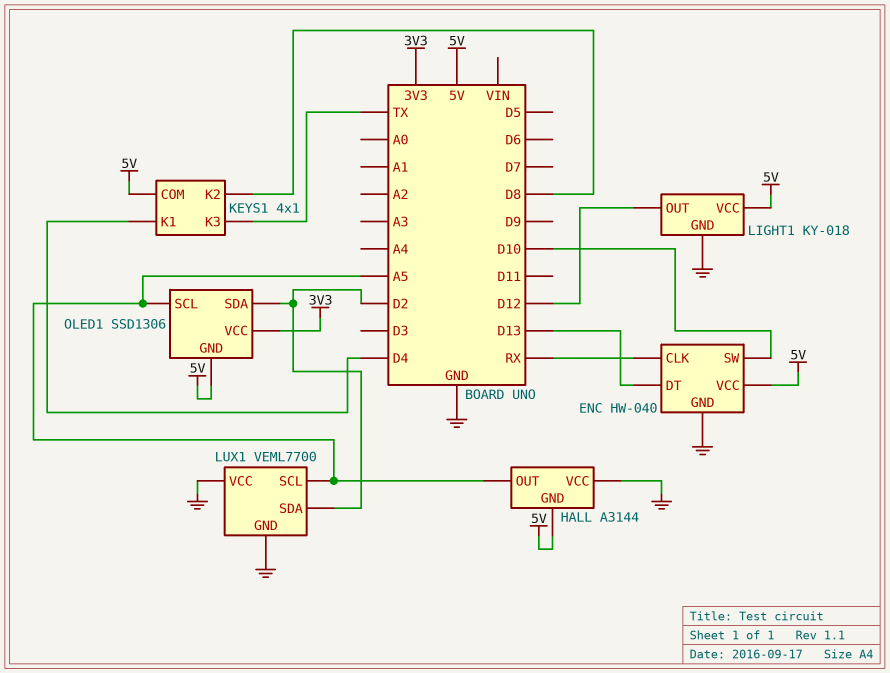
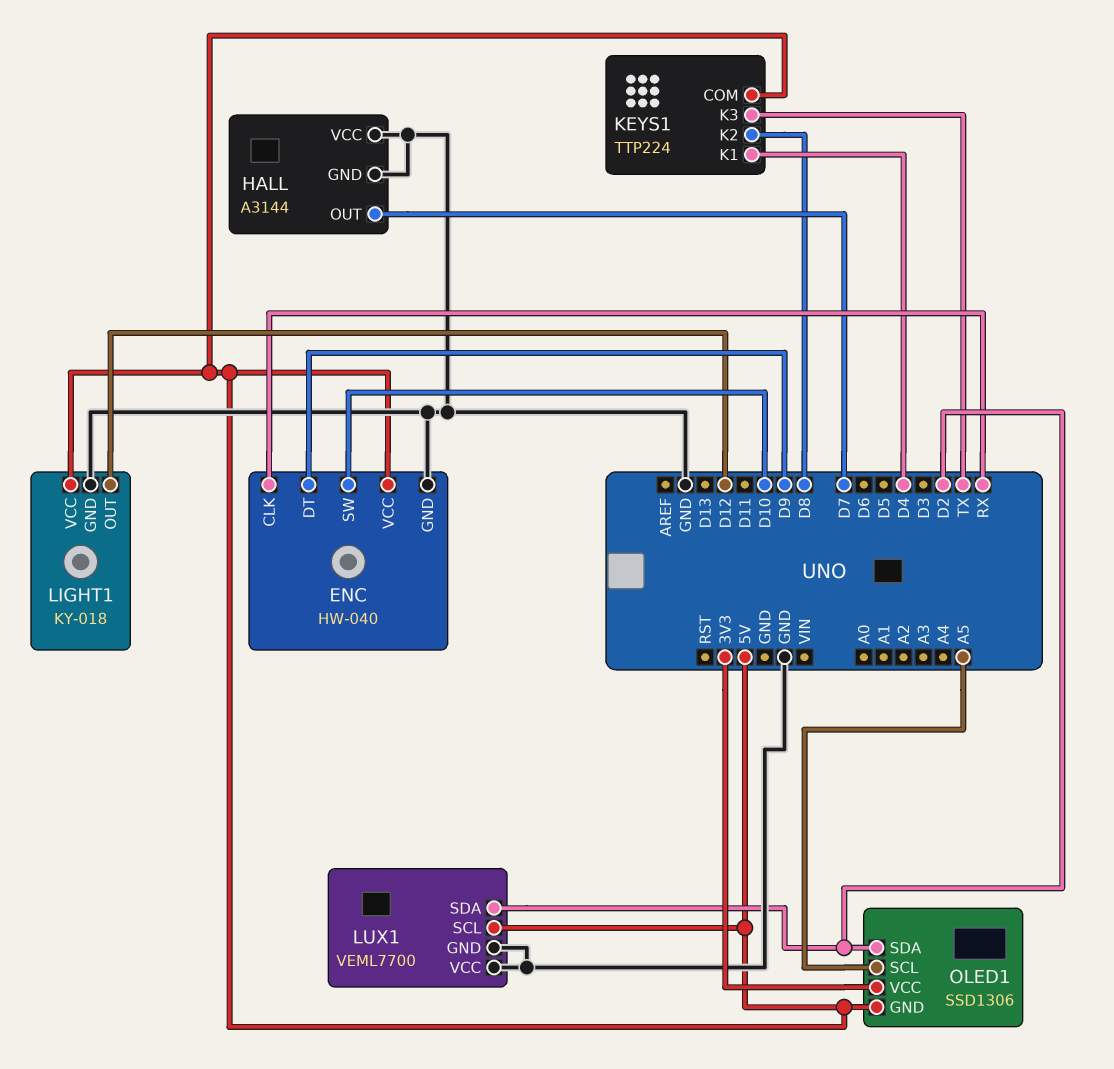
ENC pin DT: D13 -> D9
HALL pin GND: 5V -> GND
HALL pin OUT: A5 -> D7
KEYS1: 4x1 -> TTP224
LUX1 pin SCL: A5 -> 5V

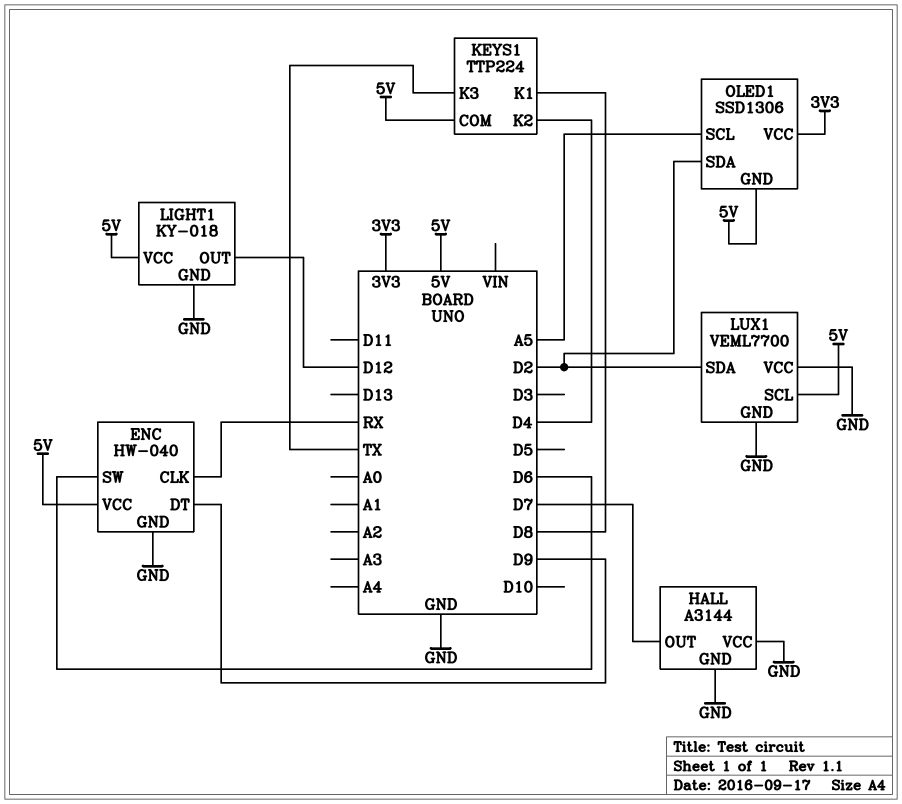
ENC pin SW: D10 -> D6
KEYS1 pin K1: D4 -> D8
KEYS1 pin K2: D8 -> D4

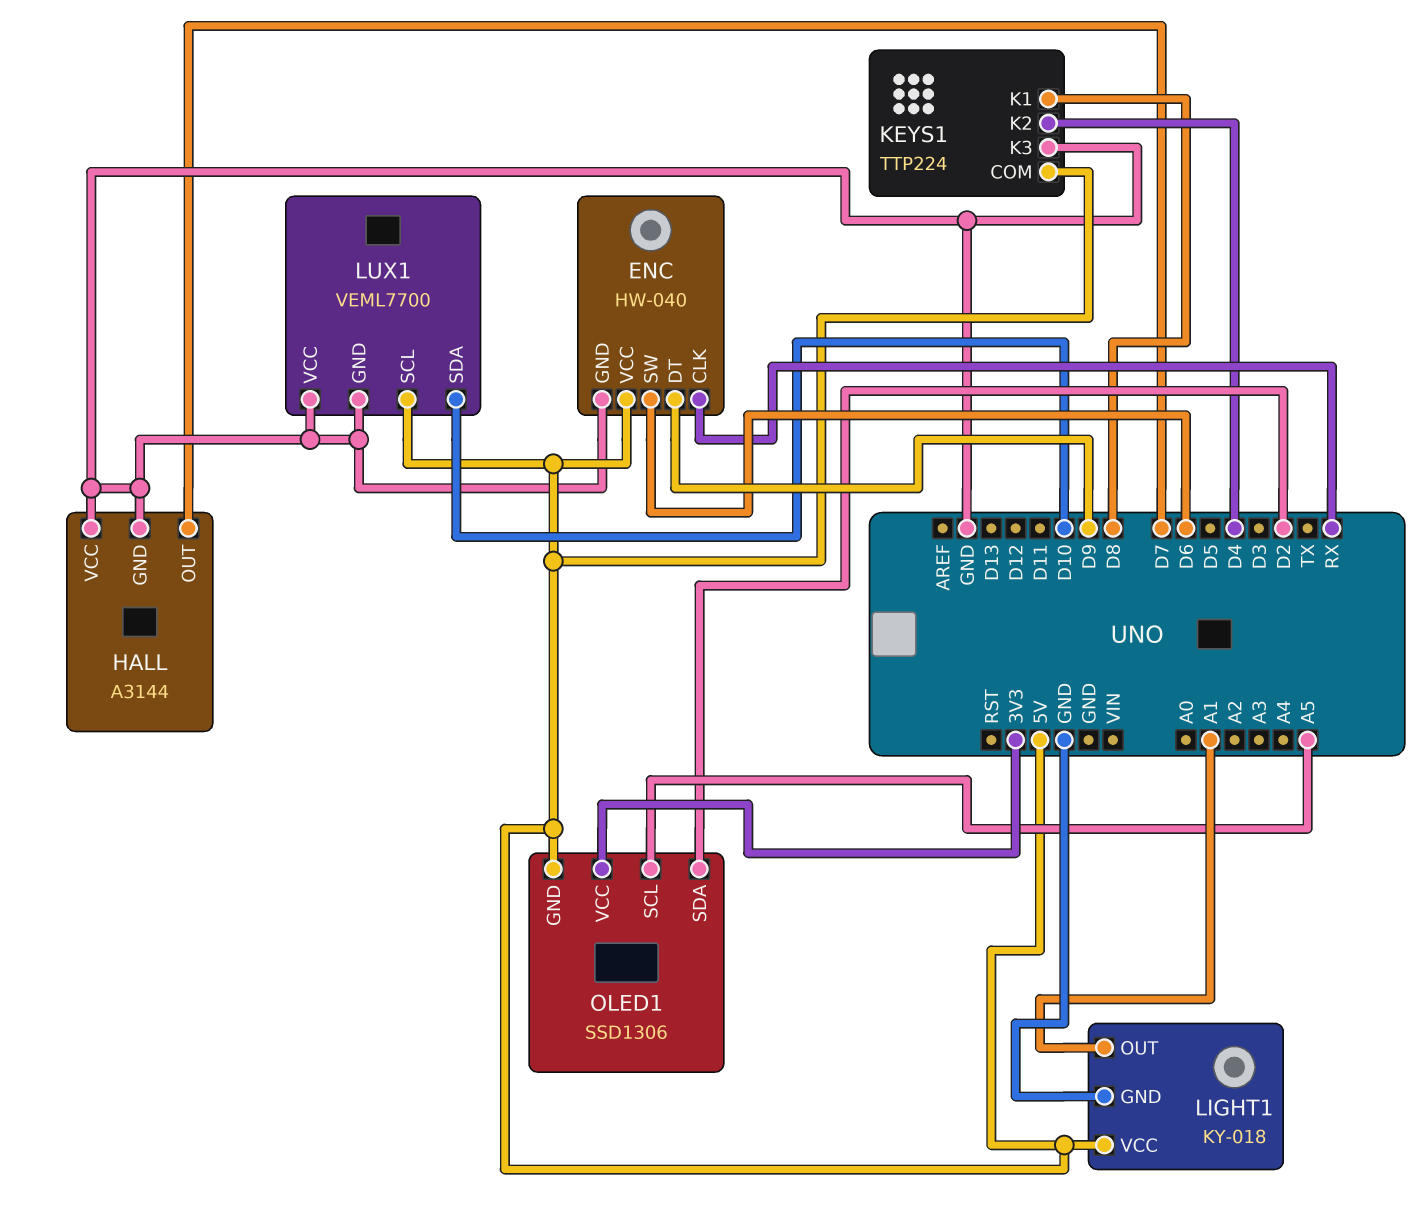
KEYS1 pin K3: TX -> GND
LIGHT1 pin OUT: D12 -> A1
LUX1 pin SDA: D2 -> D10

